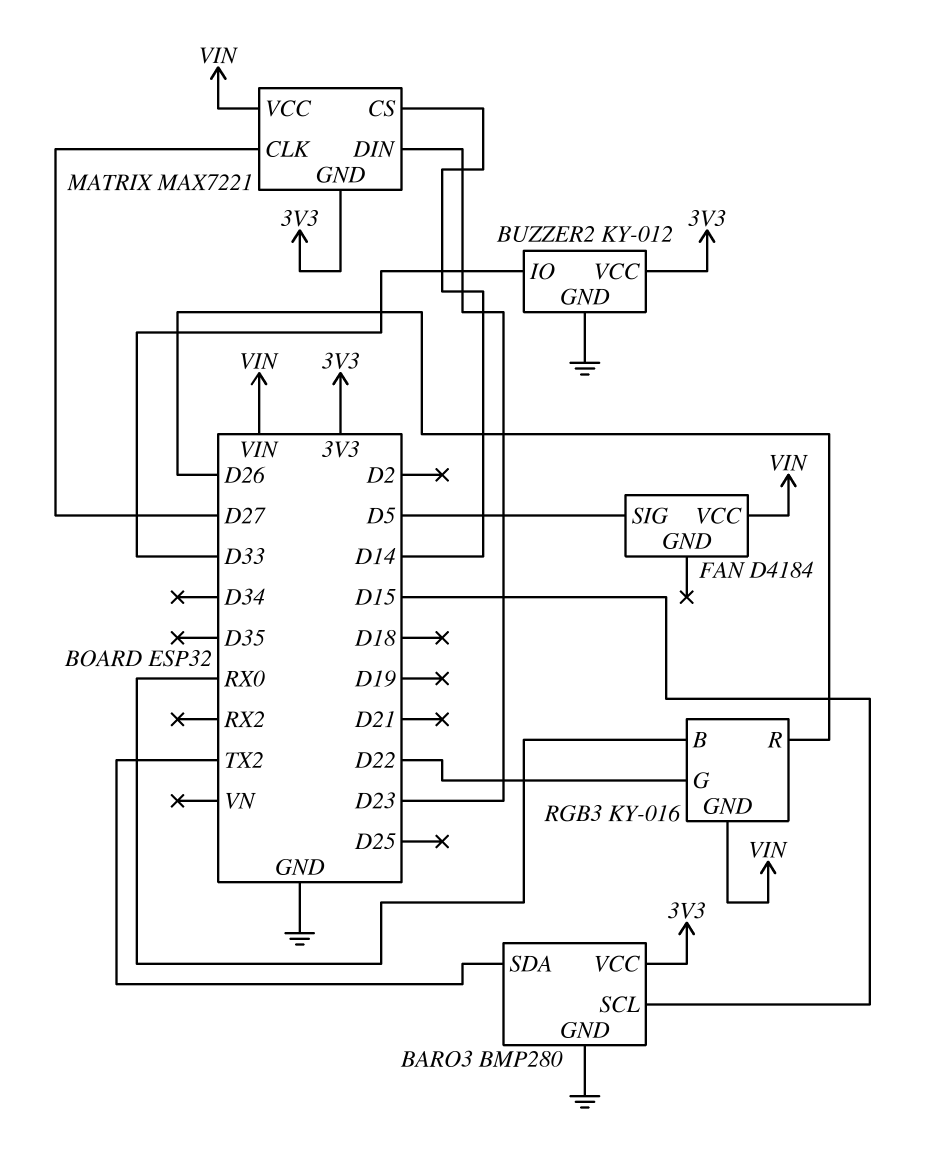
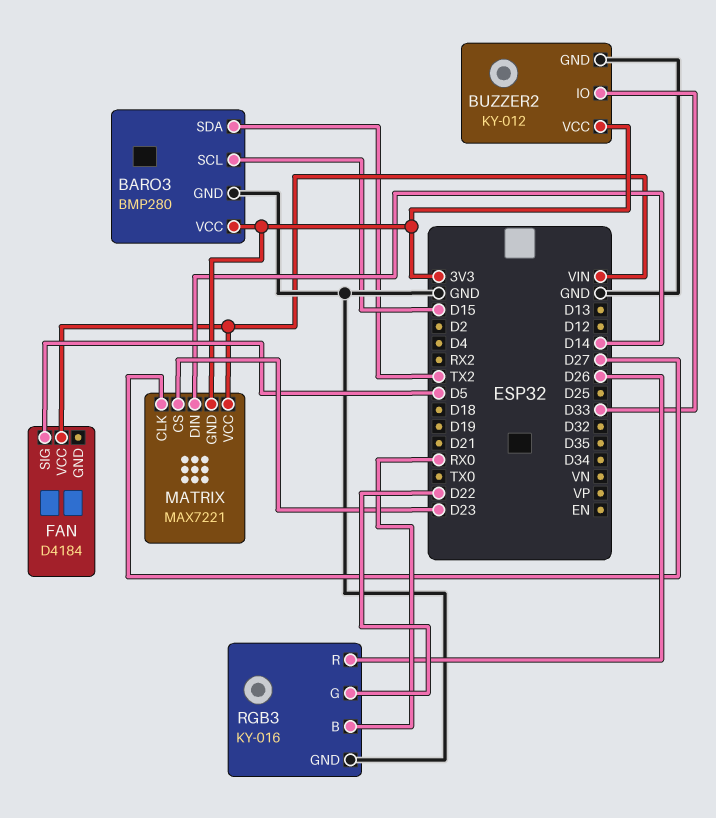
MATRIX pin CS: D14 -> D23
MATRIX pin DIN: D23 -> D14
RGB3 pin GND: VIN -> GND

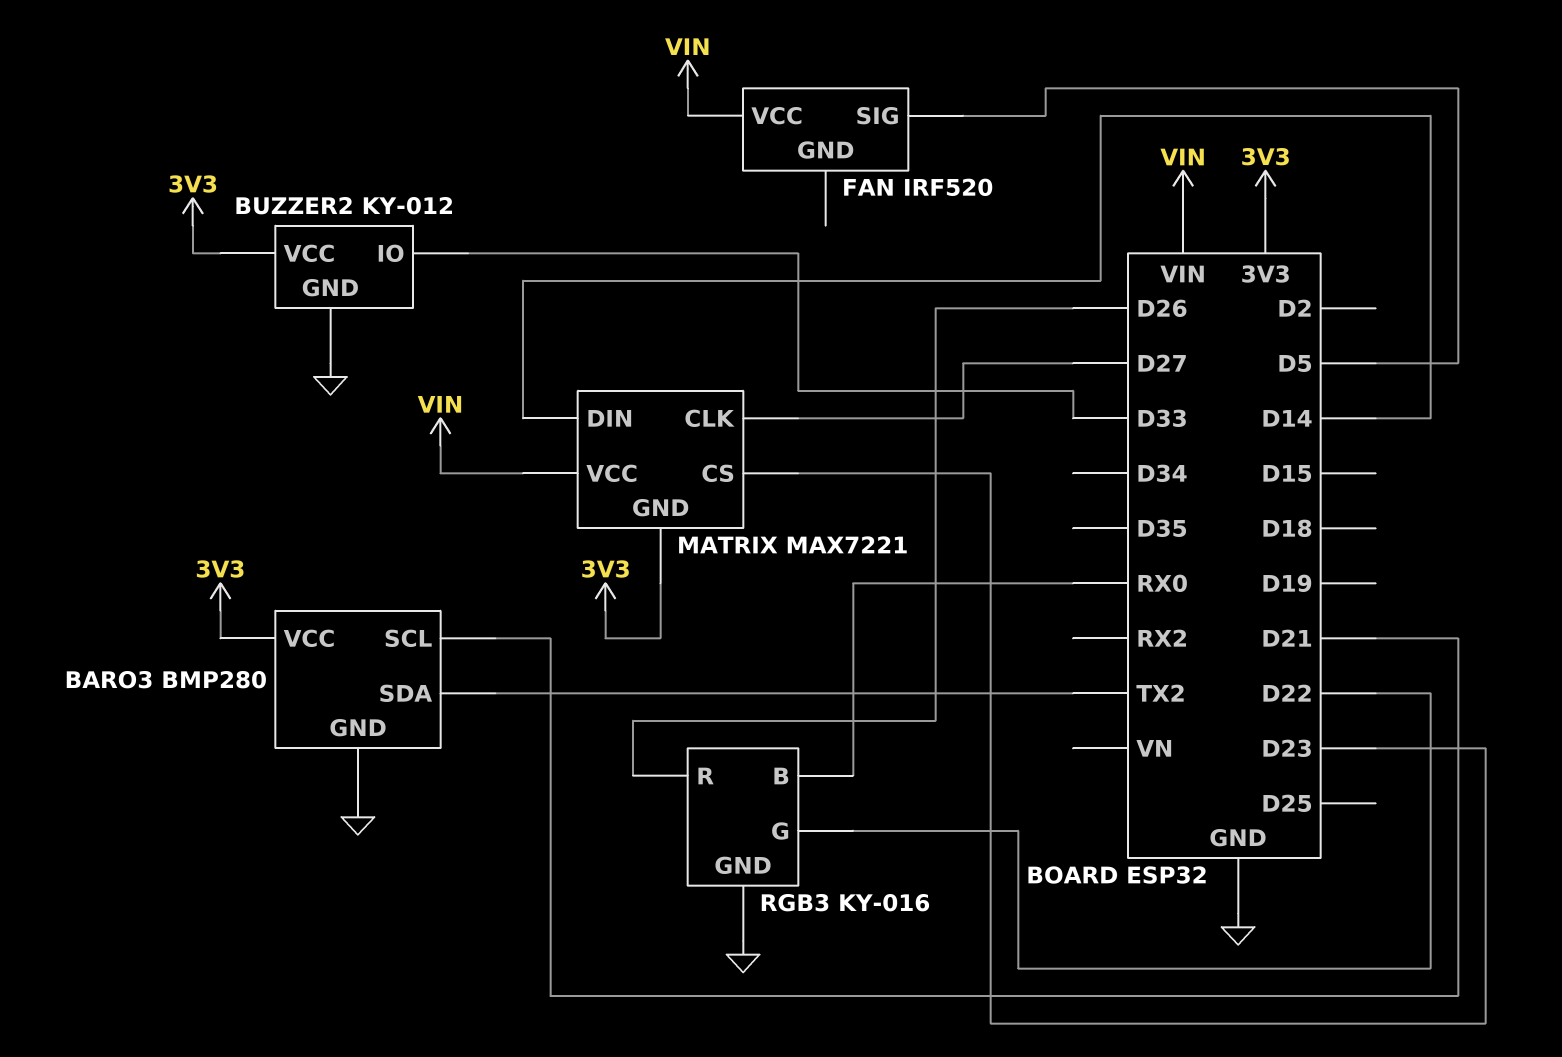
BARO3 pin SCL: D15 -> D21
FAN: D4184 -> IRF520

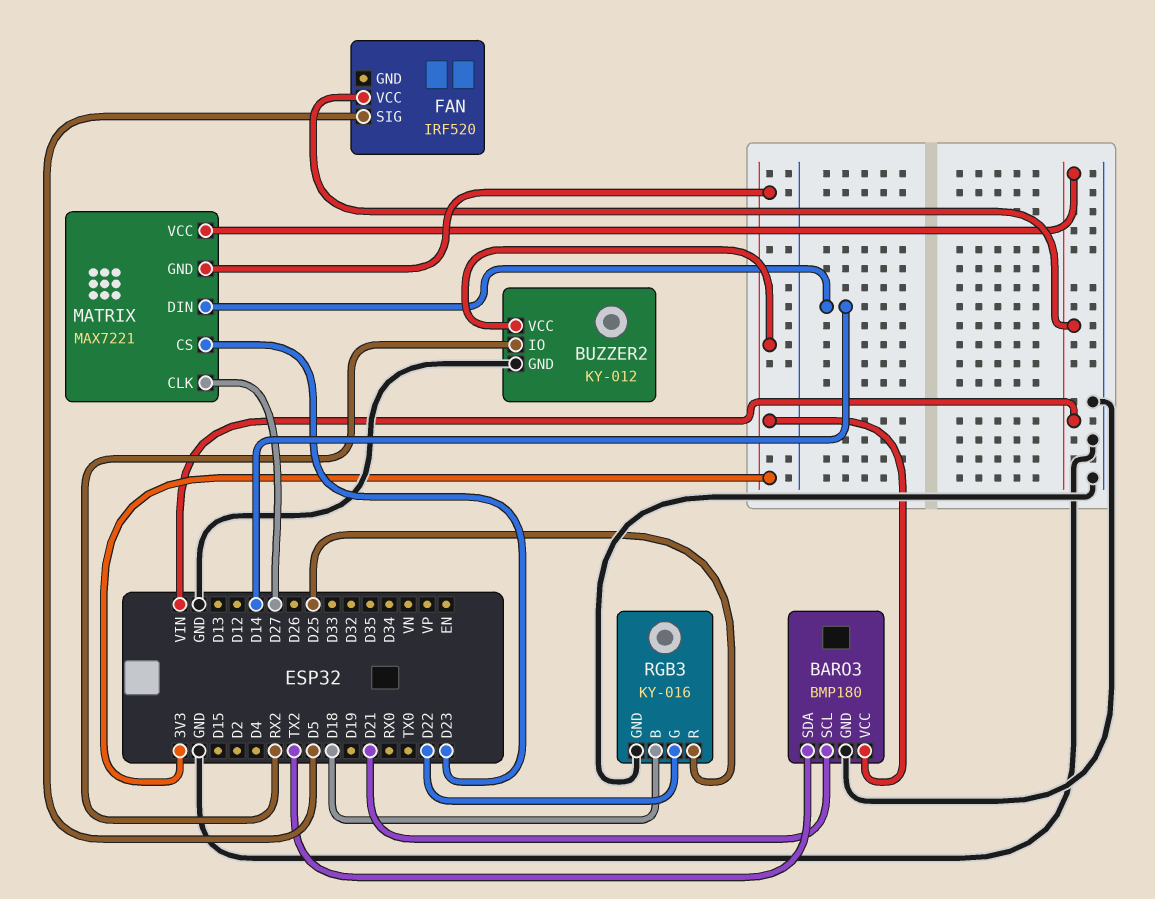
BARO3: BMP280 -> BMP180
BUZZER2 pin IO: D33 -> RX2
RGB3 pin B: RX0 -> D18
RGB3 pin R: D26 -> D25

